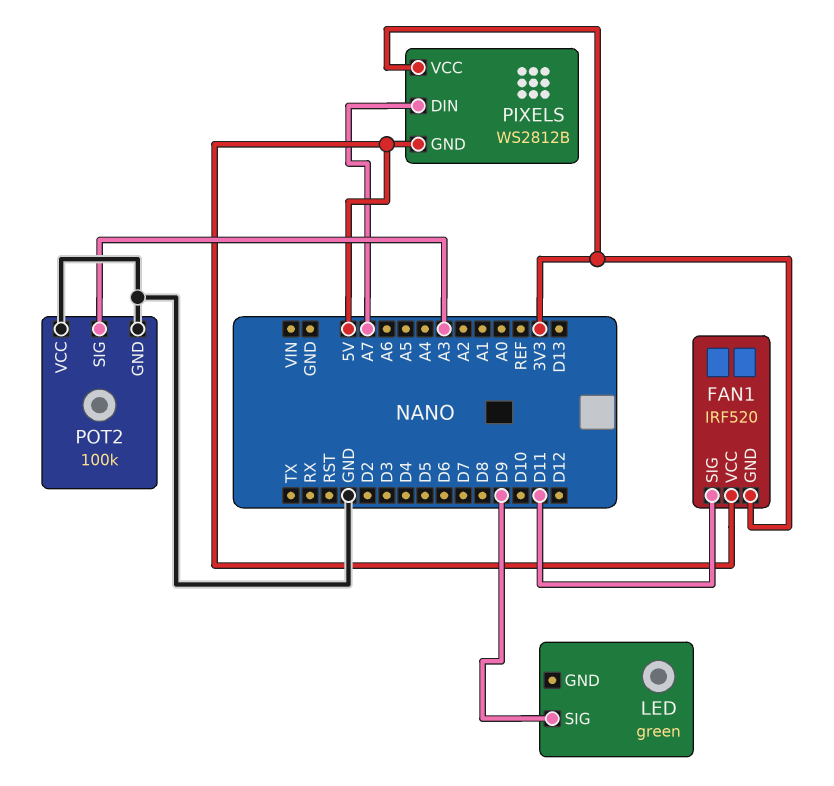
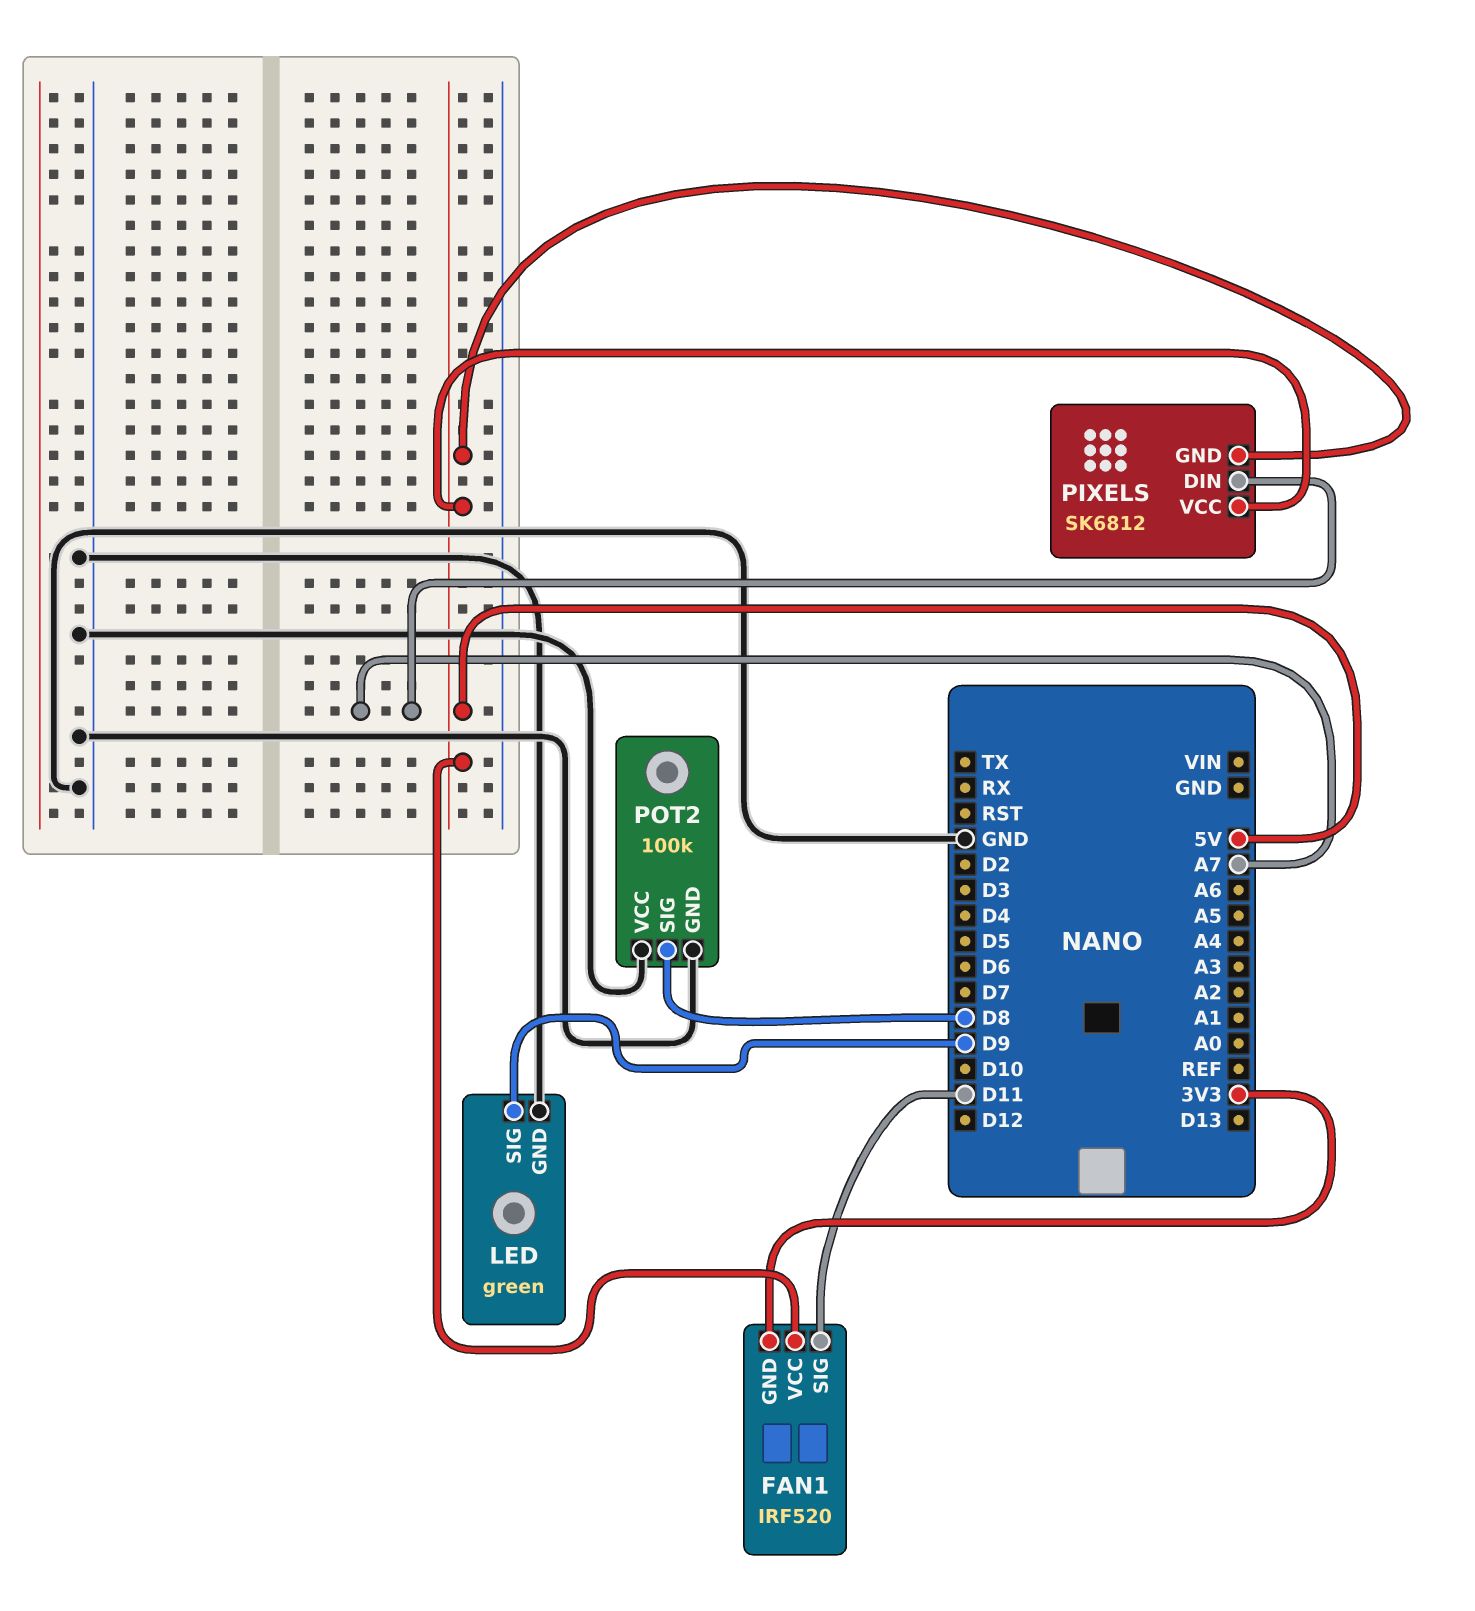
LED pin GND: none -> GND
PIXELS: WS2812B -> SK6812
PIXELS pin VCC: 3V3 -> 5V
POT2 pin SIG: A3 -> D8

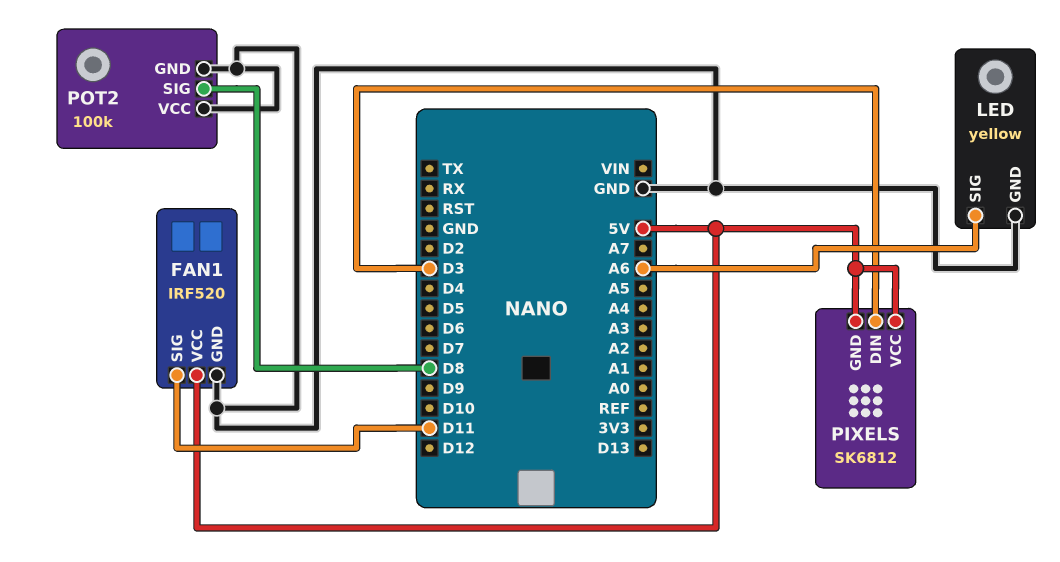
FAN1 pin GND: 3V3 -> GND
LED: green -> yellow
LED pin SIG: D9 -> A6
PIXELS pin DIN: A7 -> D3

